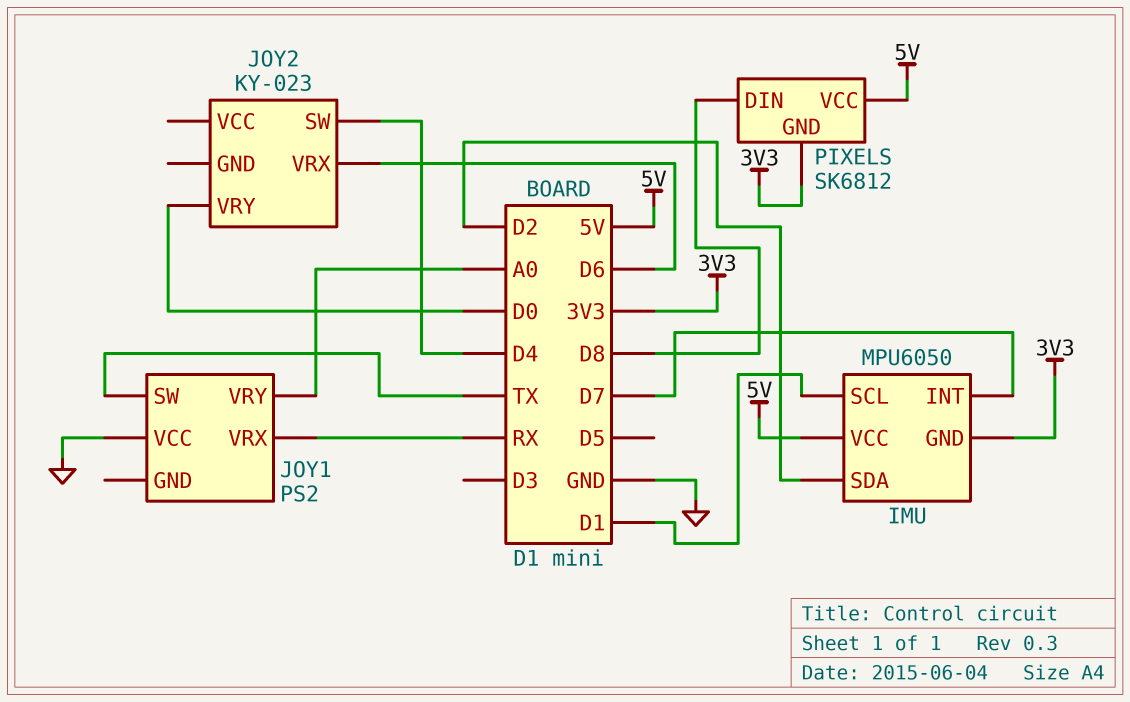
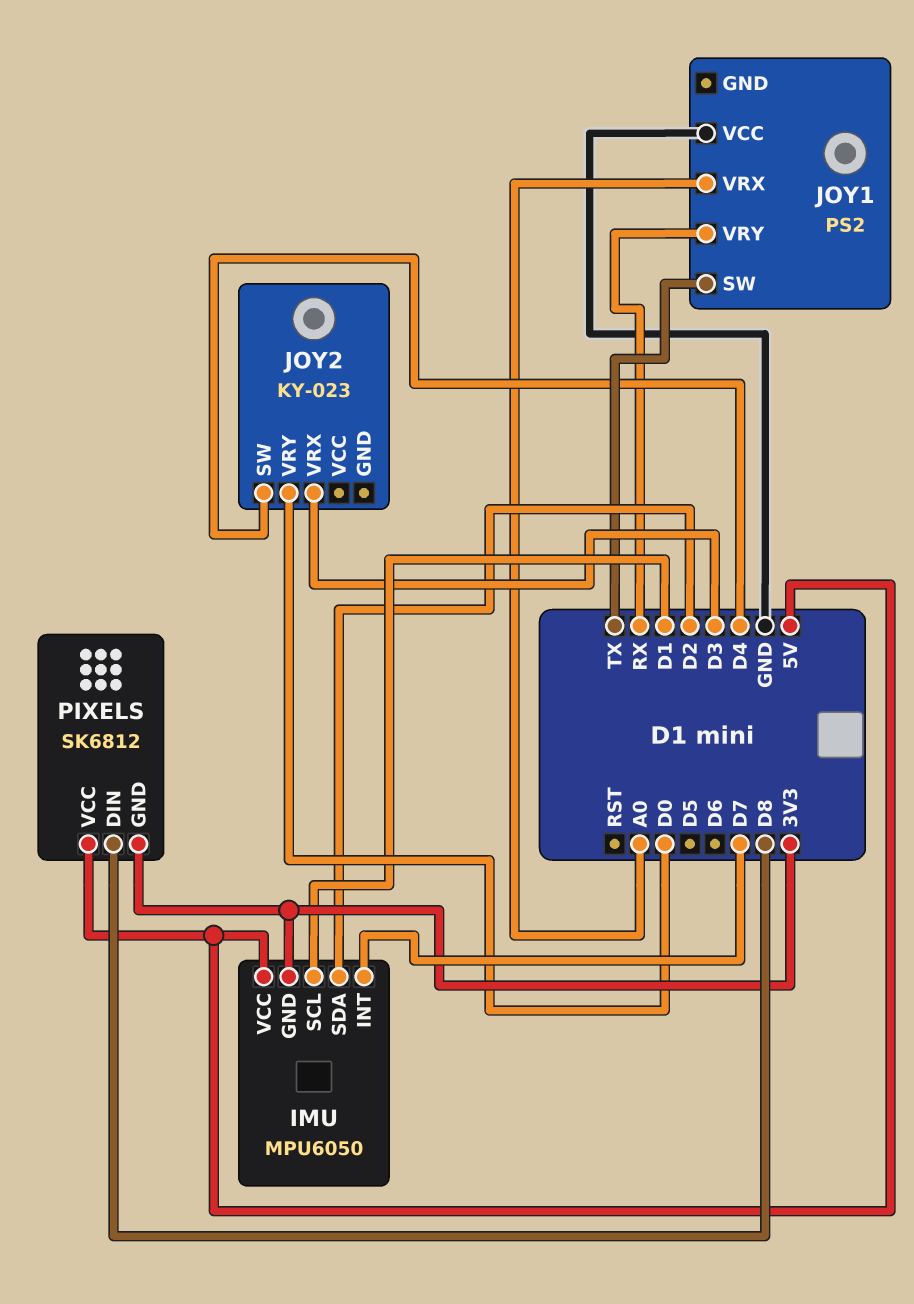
JOY1 pin VRX: RX -> A0
JOY1 pin VRY: A0 -> RX
JOY2 pin VRX: D6 -> D3

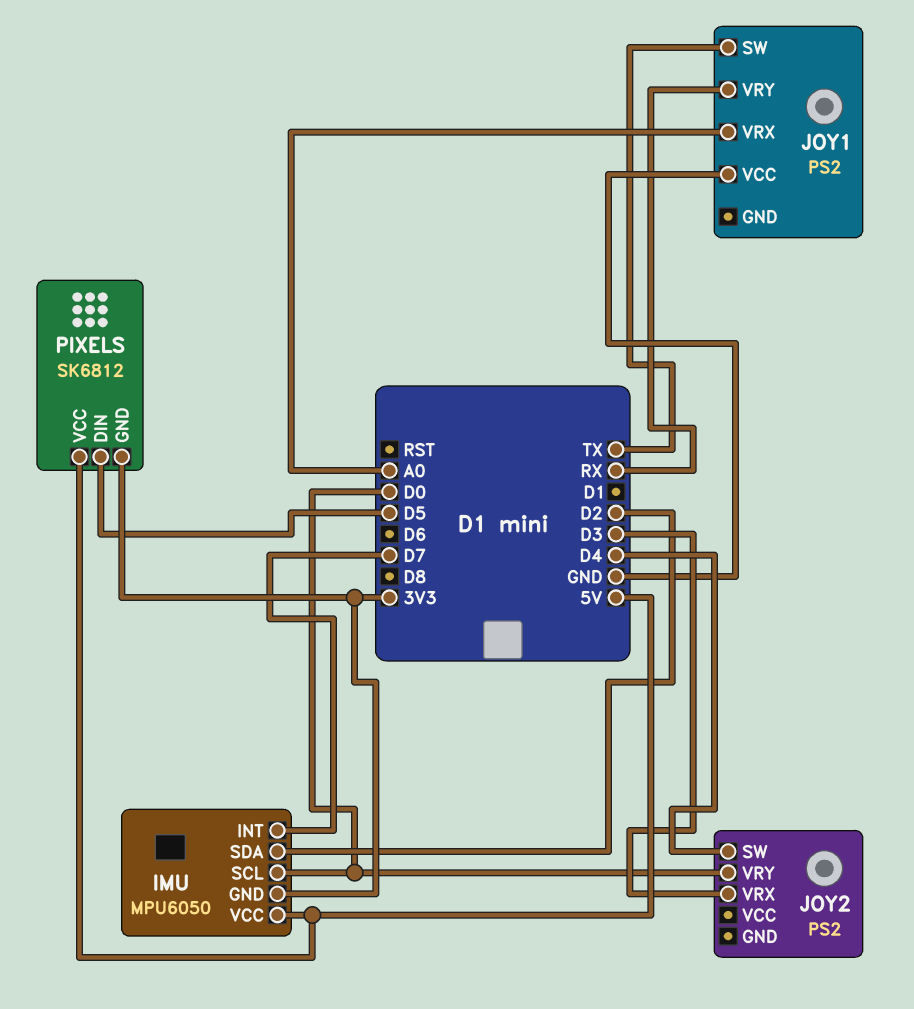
IMU pin SCL: D1 -> D0
JOY2: KY-023 -> PS2
PIXELS pin DIN: D8 -> D5

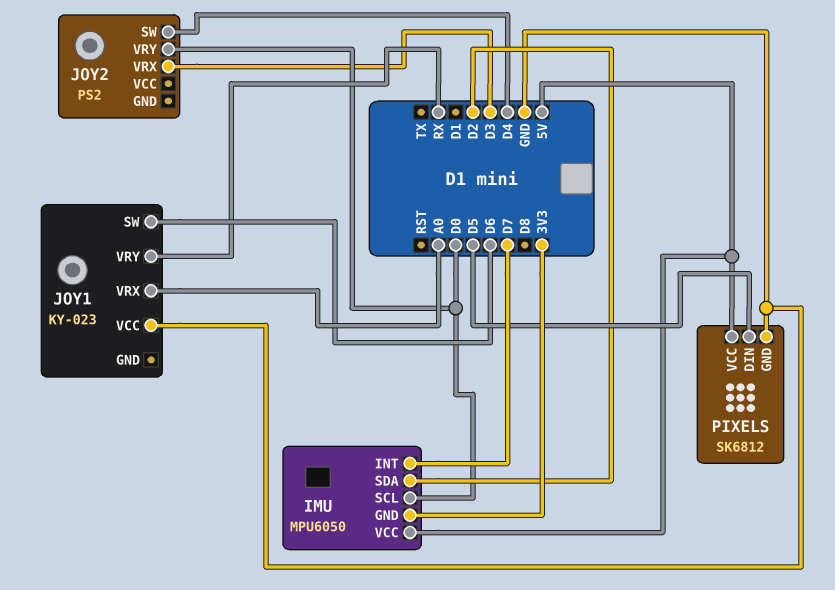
JOY1: PS2 -> KY-023
JOY1 pin SW: TX -> D6
PIXELS pin GND: 3V3 -> GND

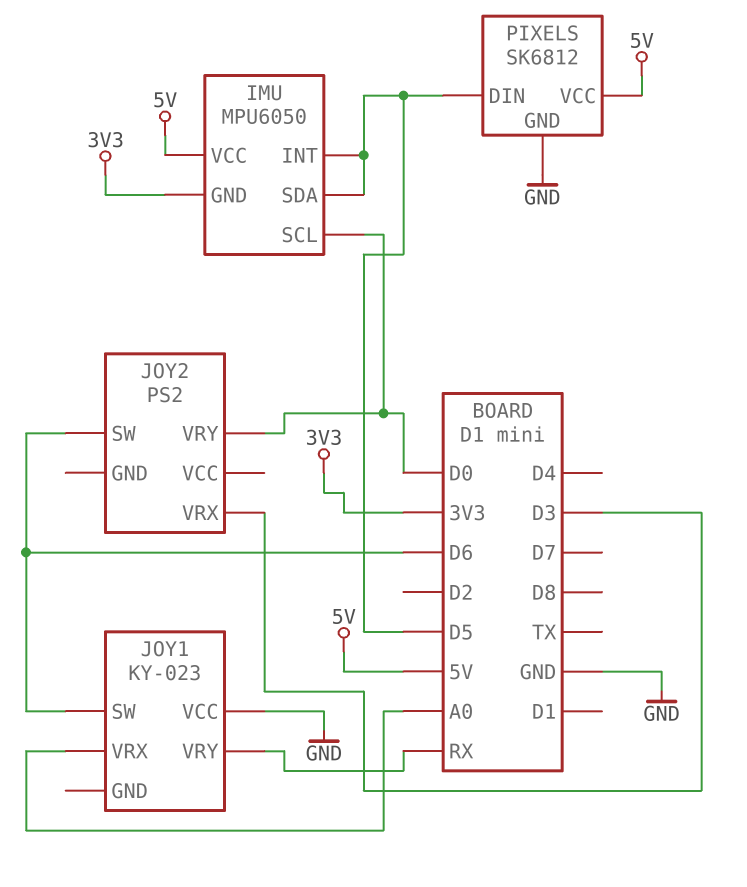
IMU pin INT: D7 -> D5
IMU pin SDA: D2 -> D5
JOY2 pin SW: D4 -> D6

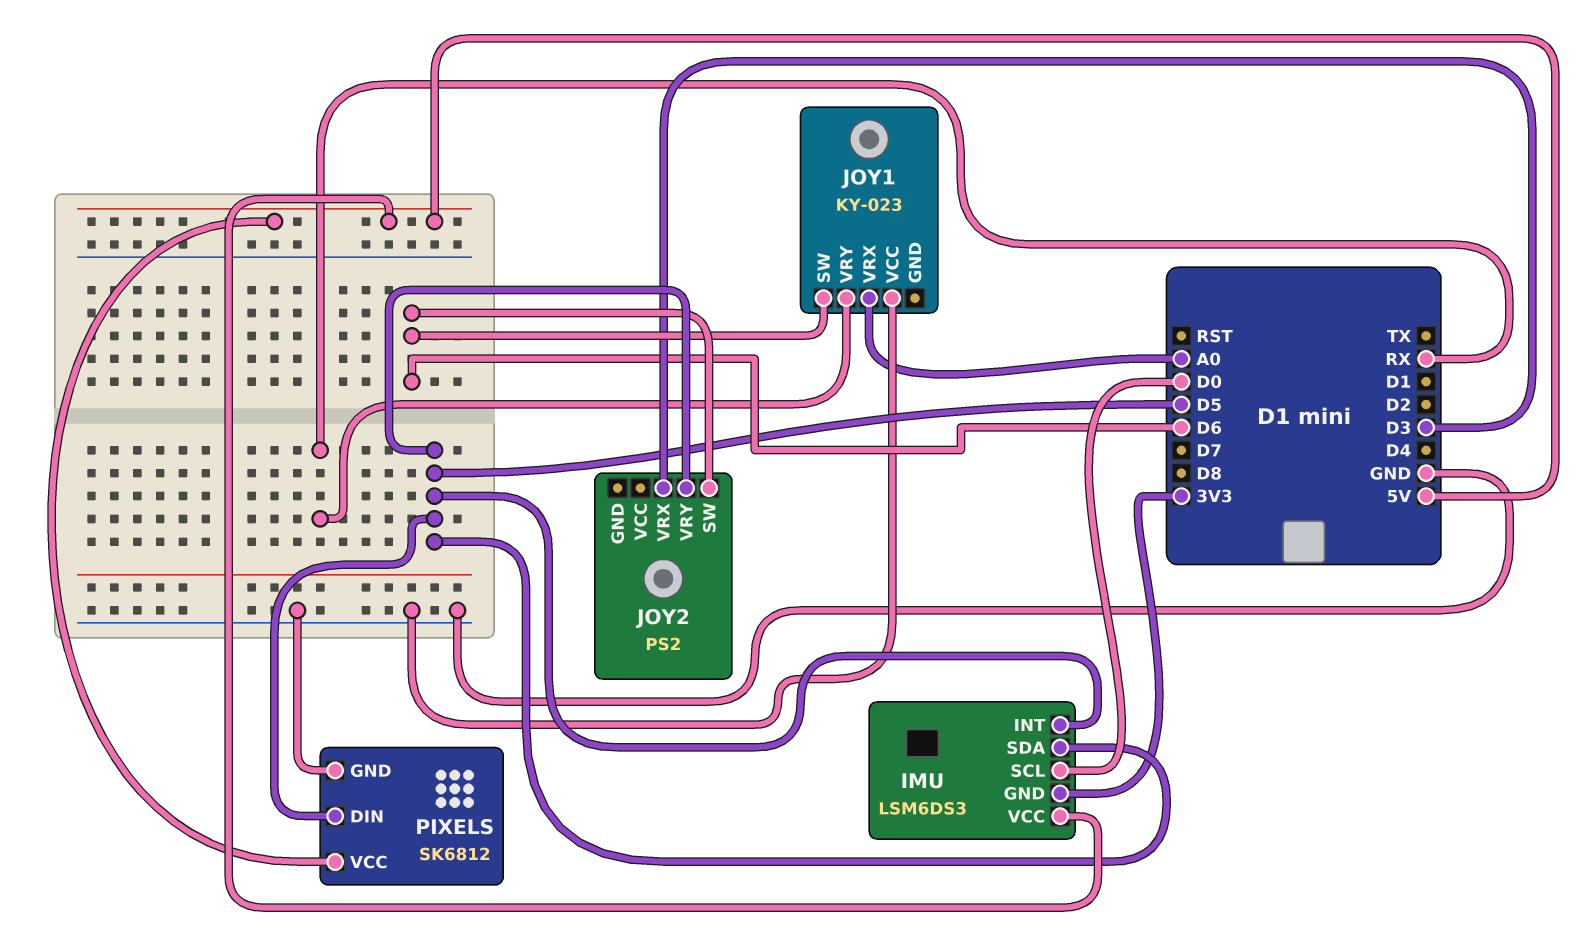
IMU: MPU6050 -> LSM6DS3
JOY2 pin VRY: D0 -> D5

